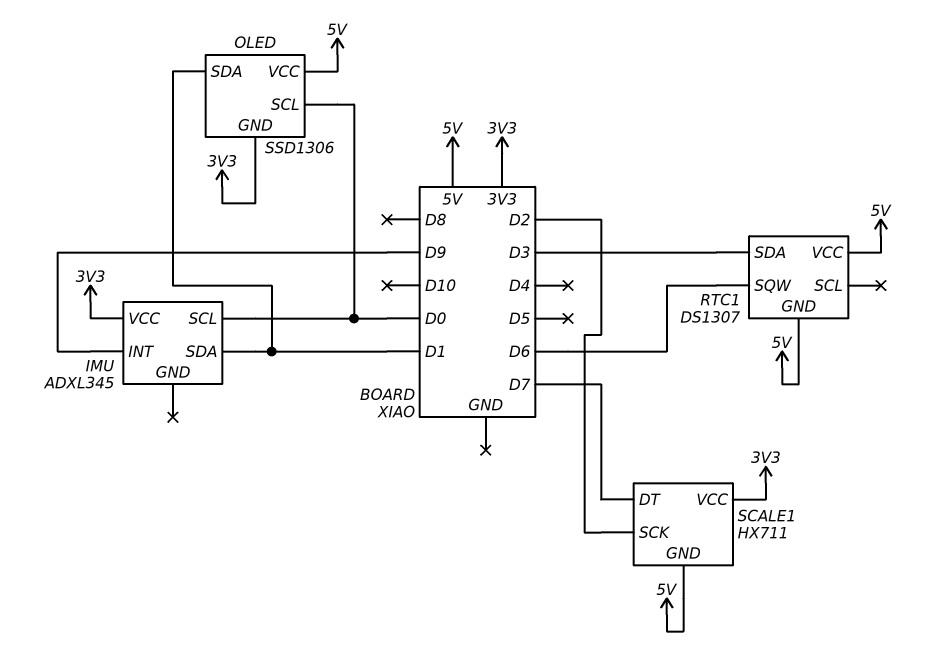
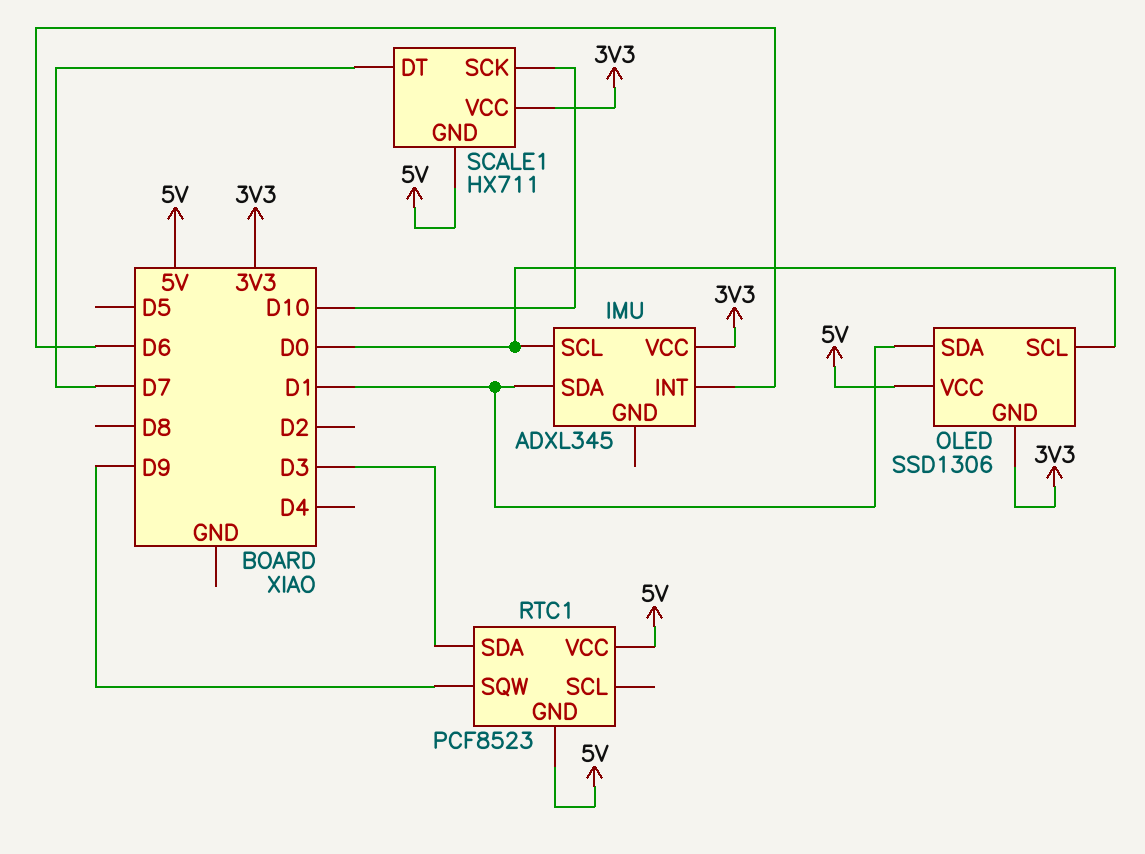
IMU pin INT: D9 -> D6
RTC1: DS1307 -> PCF8523
RTC1 pin SQW: D6 -> D9
SCALE1 pin SCK: D2 -> D10

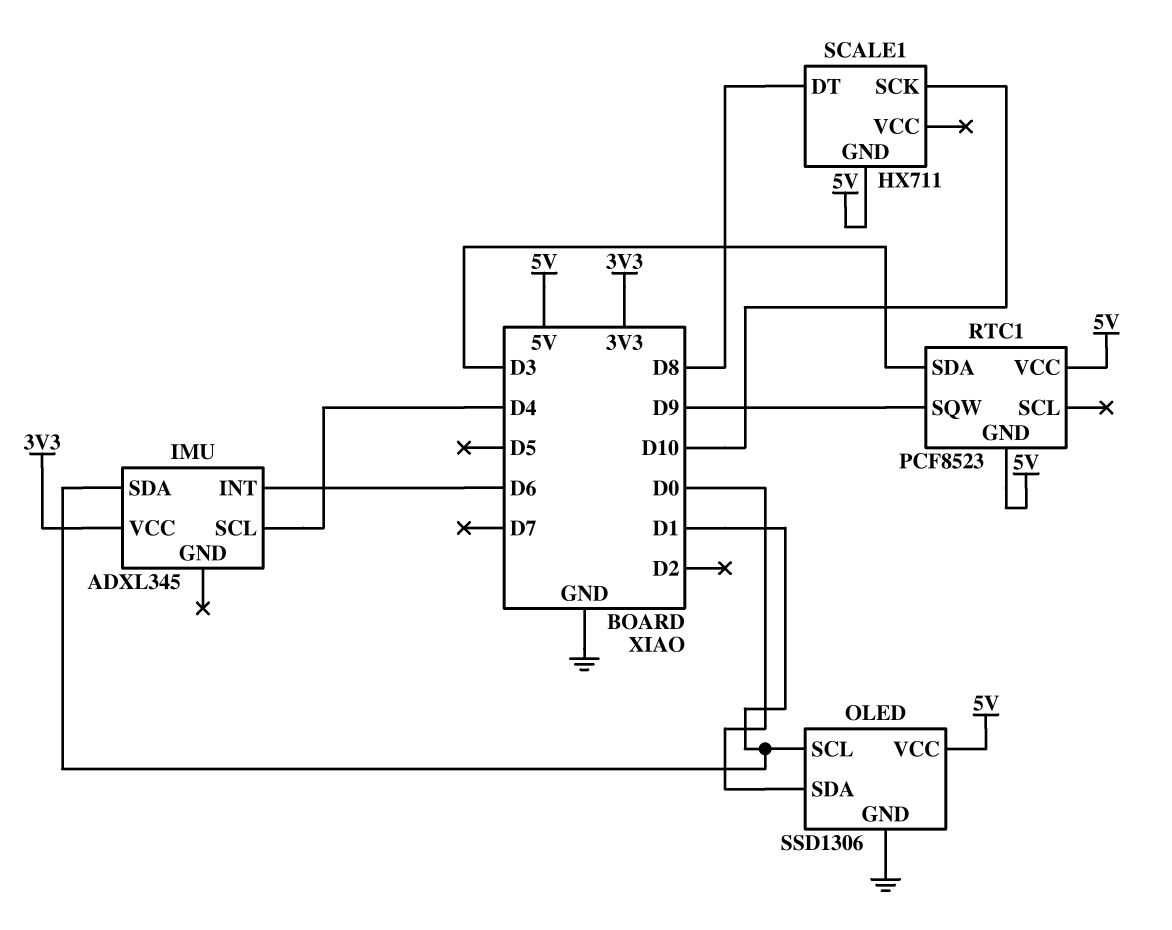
IMU pin SCL: D0 -> D4
OLED pin GND: 3V3 -> GND
OLED pin SCL: D0 -> D1
OLED pin SDA: D1 -> D0
SCALE1 pin DT: D7 -> D8
SCALE1 pin VCC: 3V3 -> none

